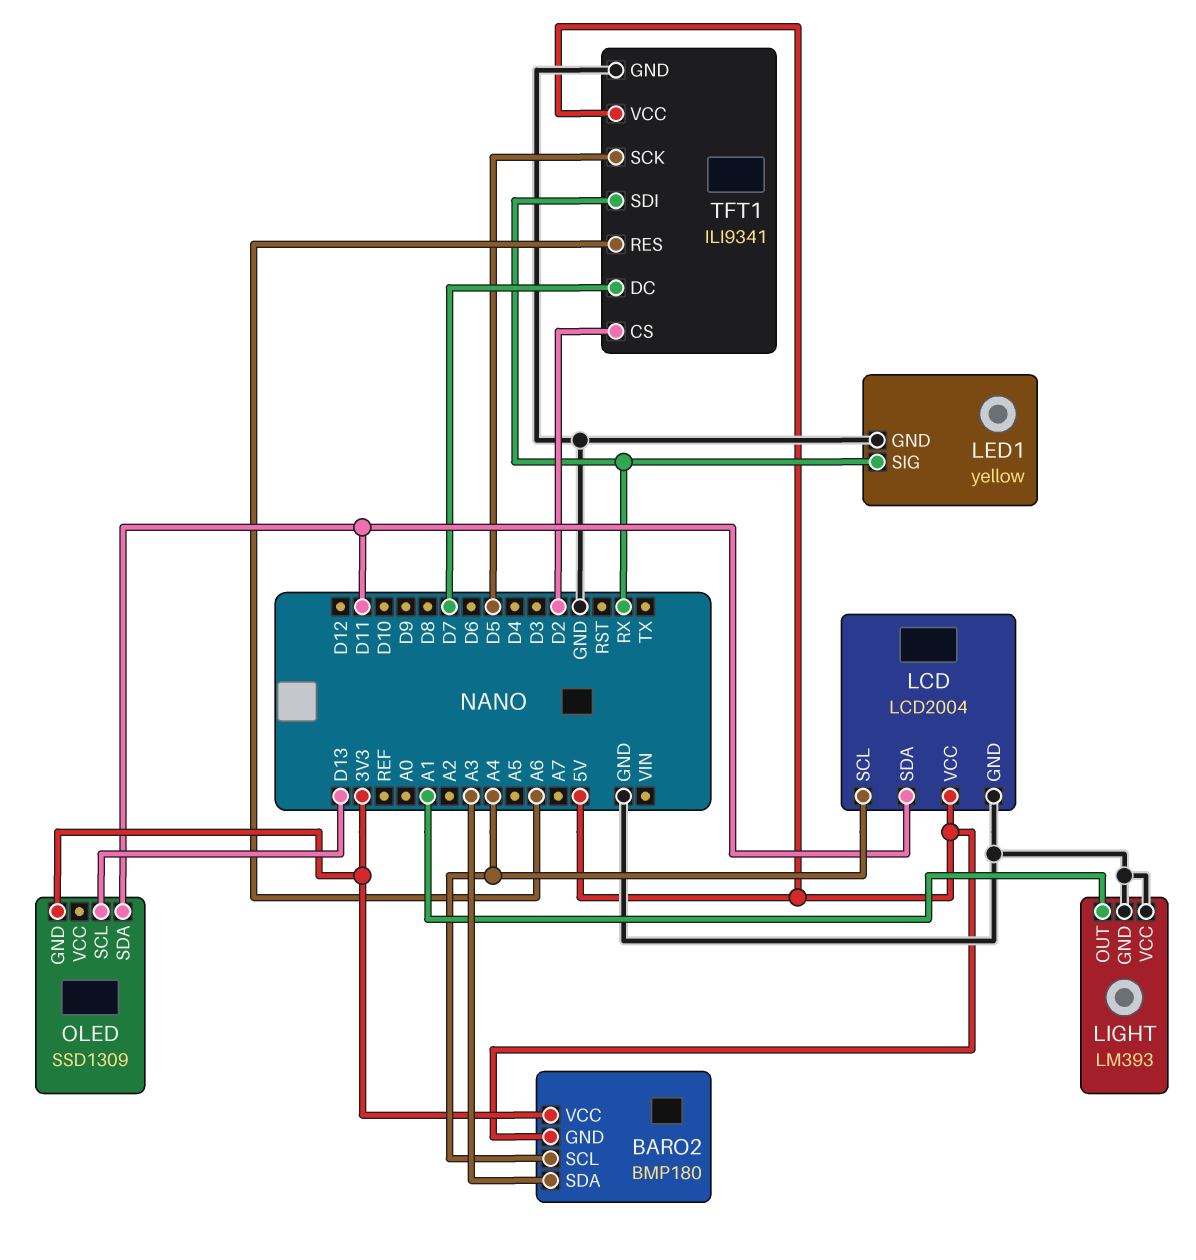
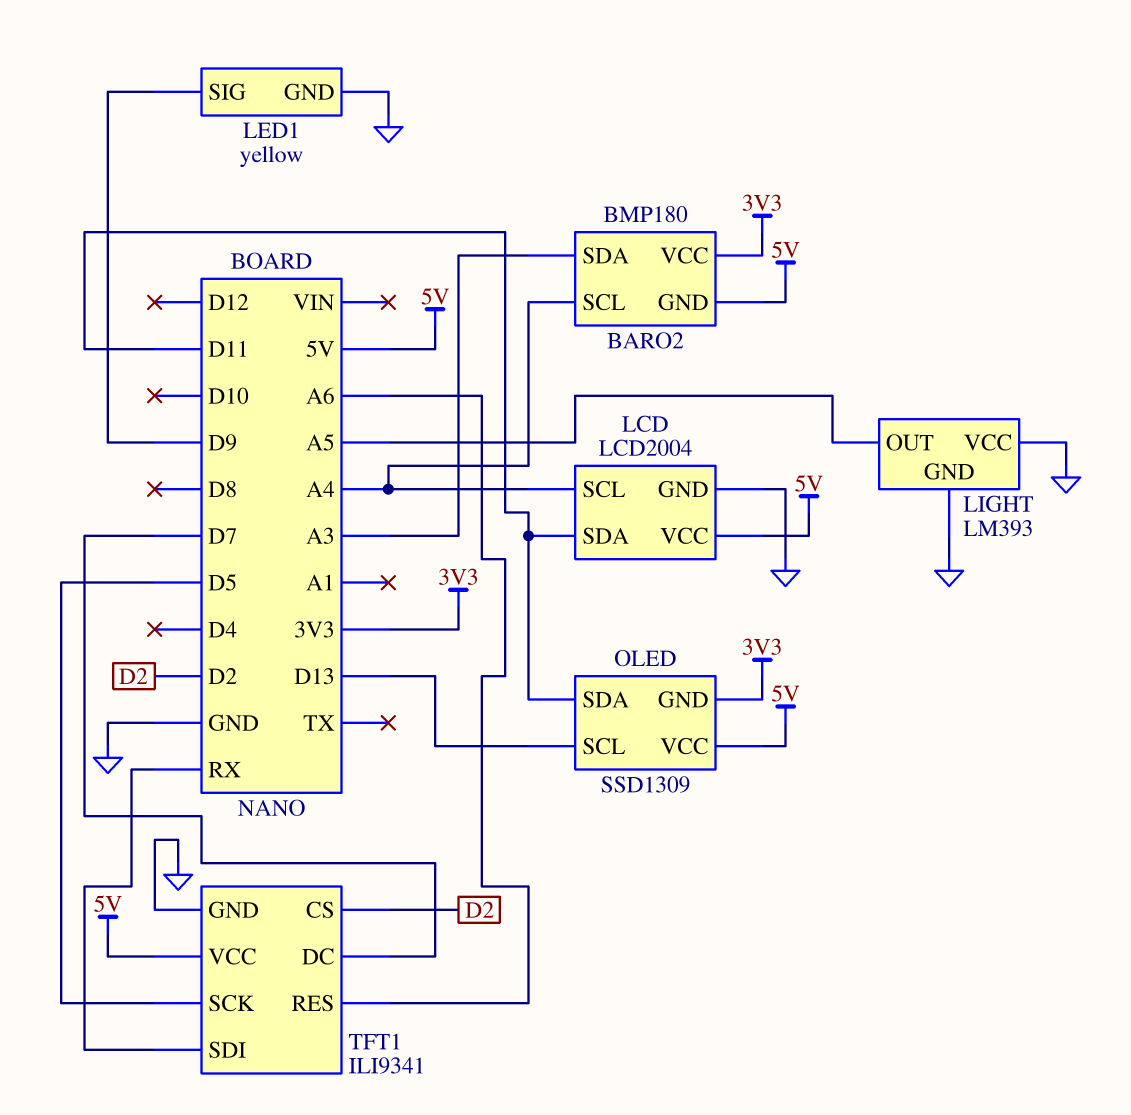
LED1 pin SIG: RX -> D9
LIGHT pin OUT: A1 -> A5
OLED pin VCC: none -> 5V

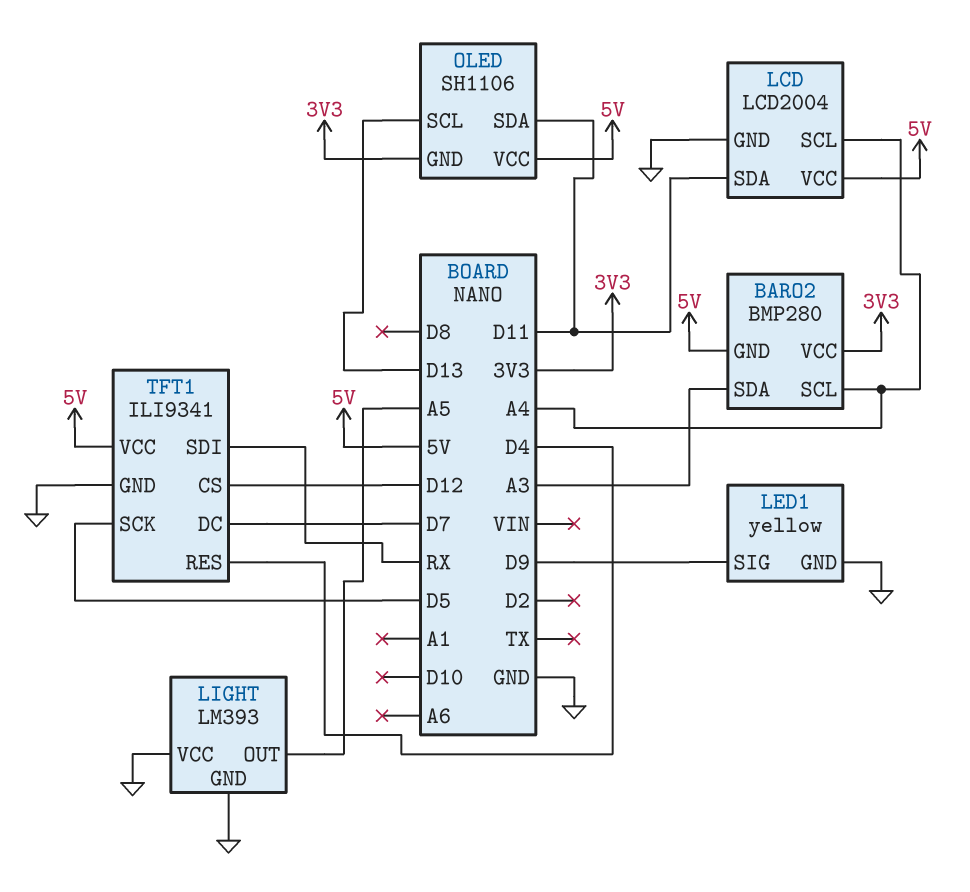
BARO2: BMP180 -> BMP280
OLED: SSD1309 -> SH1106
TFT1 pin CS: D2 -> D12
TFT1 pin RES: A6 -> D4

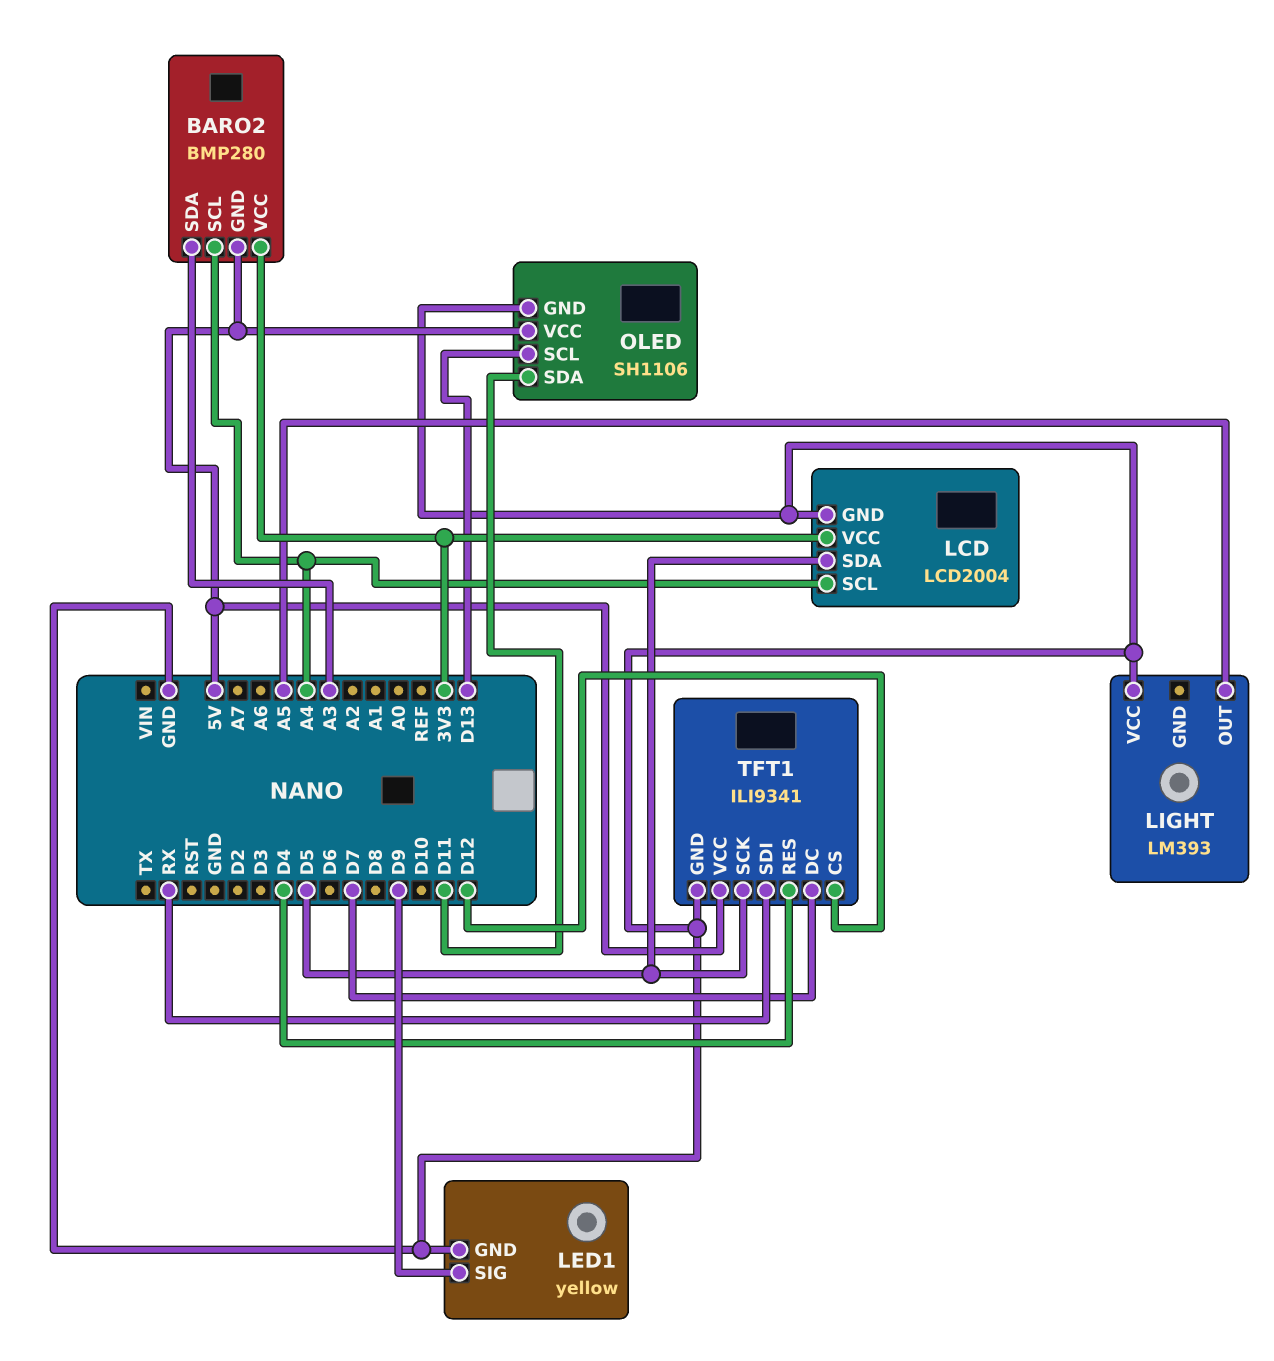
LCD pin SDA: D11 -> D5
LCD pin VCC: 5V -> 3V3
LIGHT pin GND: GND -> none
OLED pin GND: 3V3 -> GND

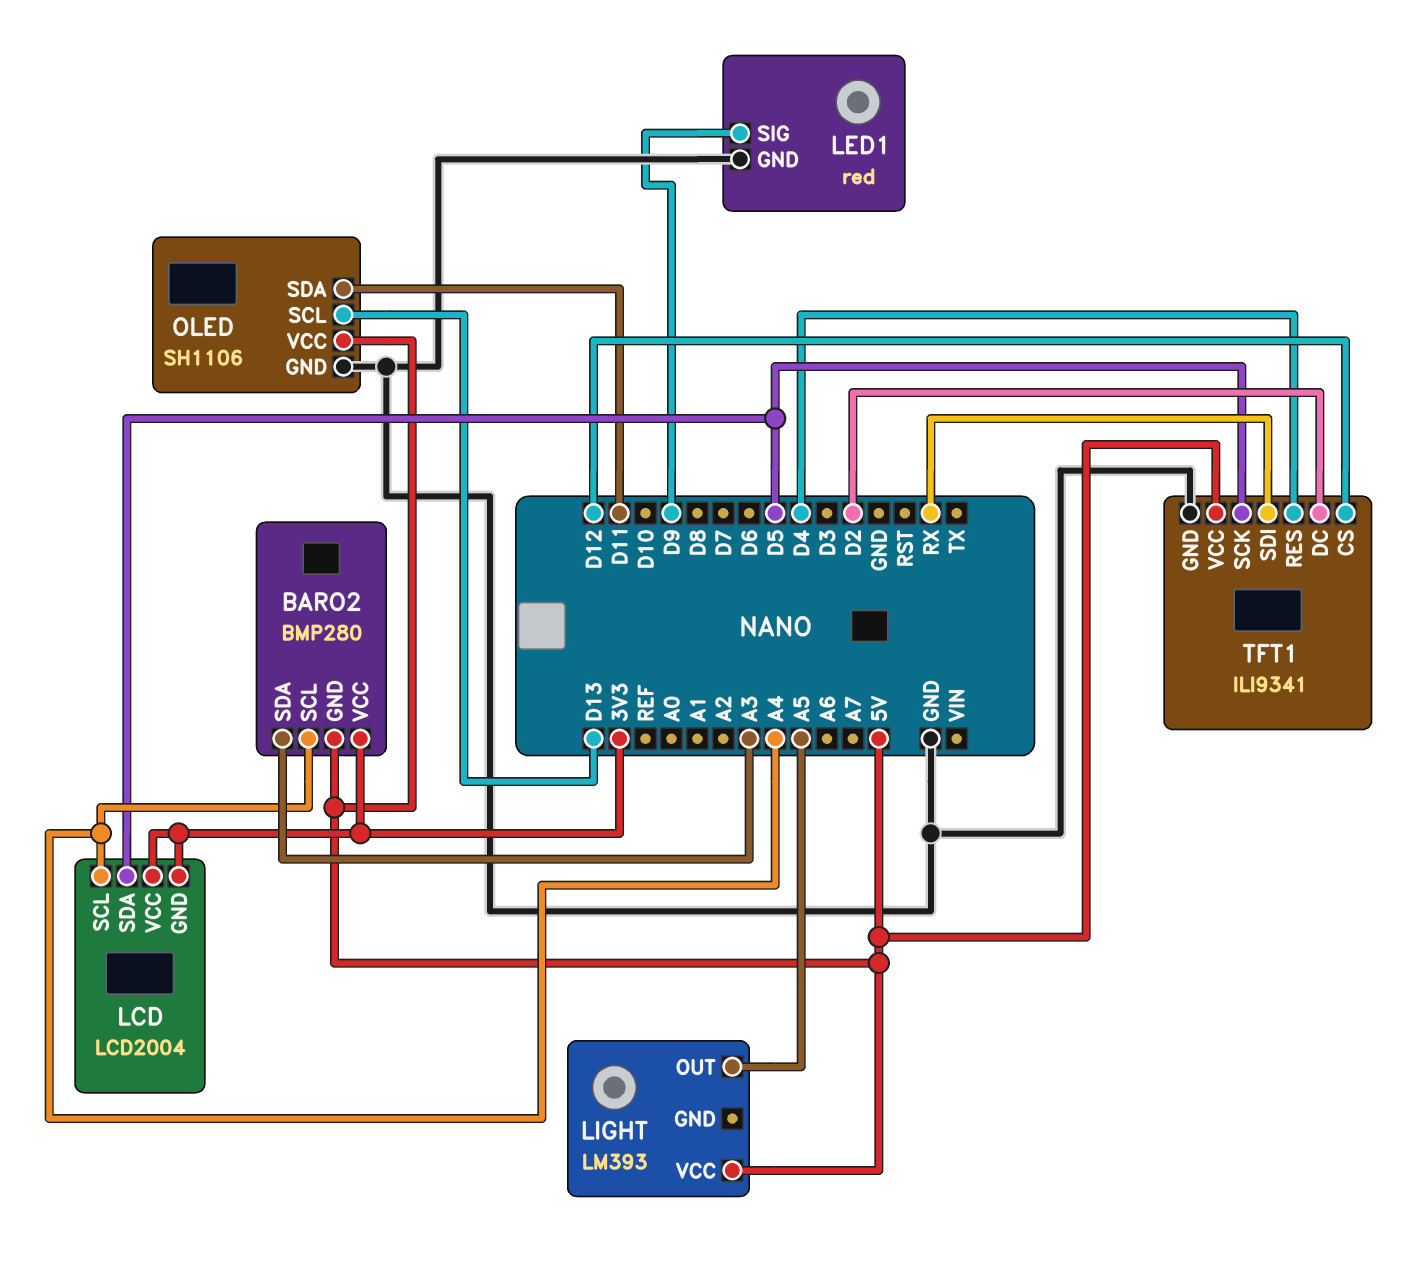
LCD pin GND: GND -> 3V3
LED1: yellow -> red
LIGHT pin VCC: GND -> 5V
TFT1 pin DC: D7 -> D2

